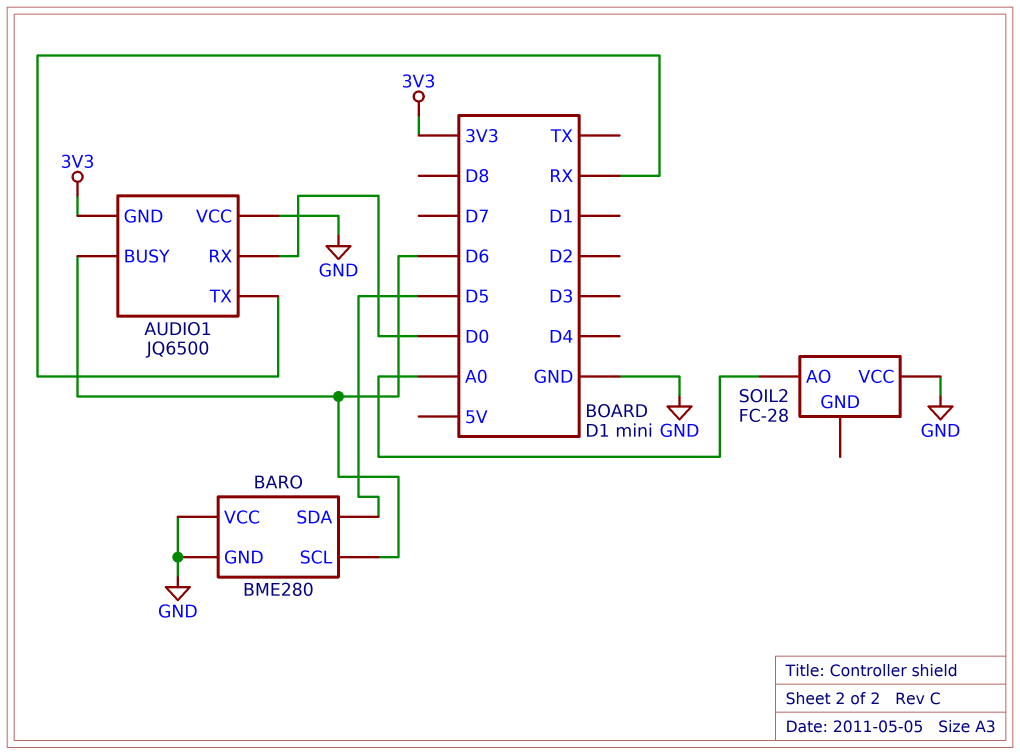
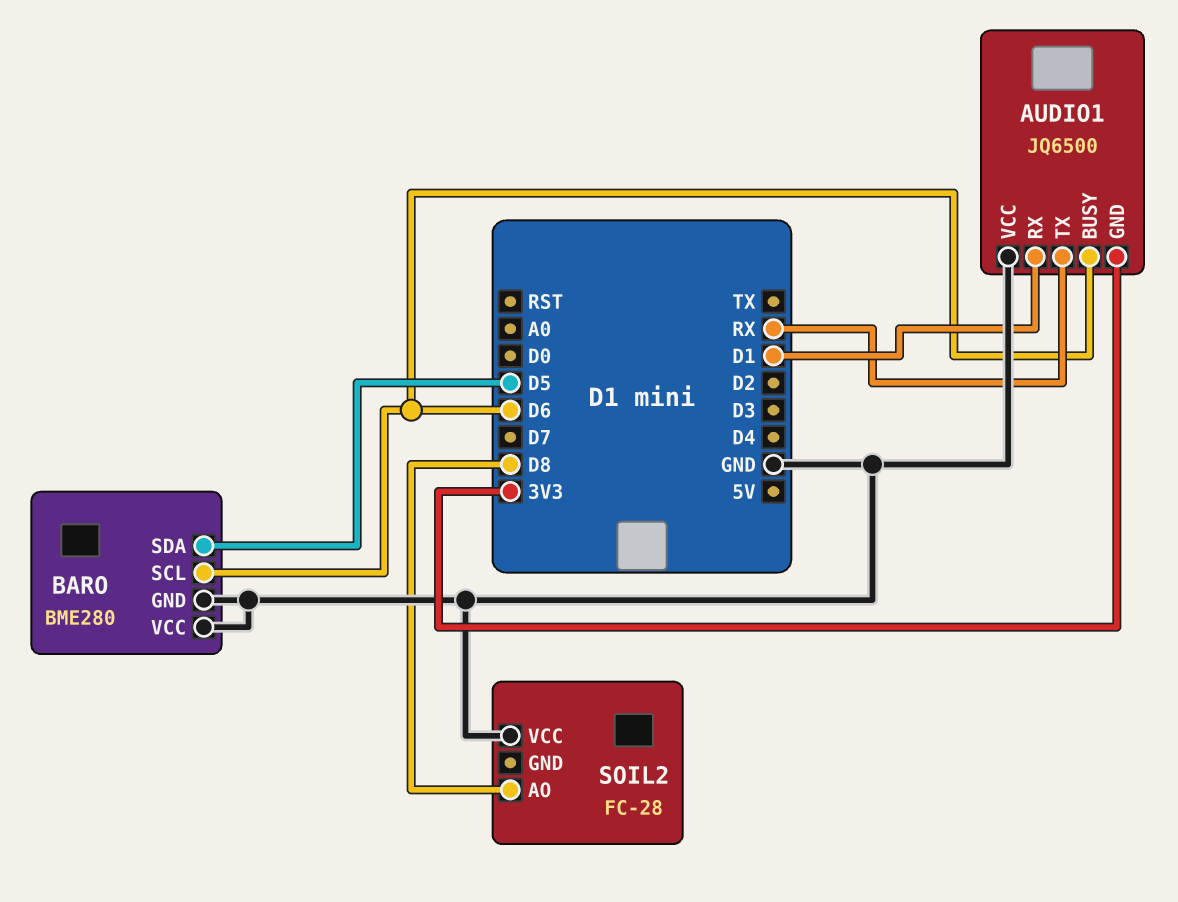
AUDIO1 pin RX: D0 -> D1
SOIL2 pin AO: A0 -> D8

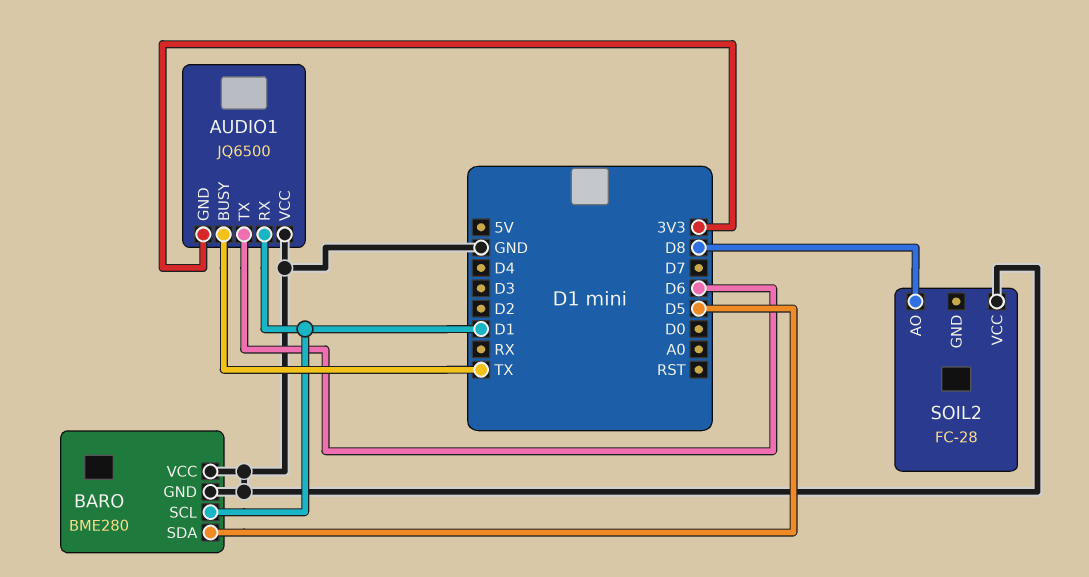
AUDIO1 pin BUSY: D6 -> TX
AUDIO1 pin TX: RX -> D6
BARO pin SCL: D6 -> D1

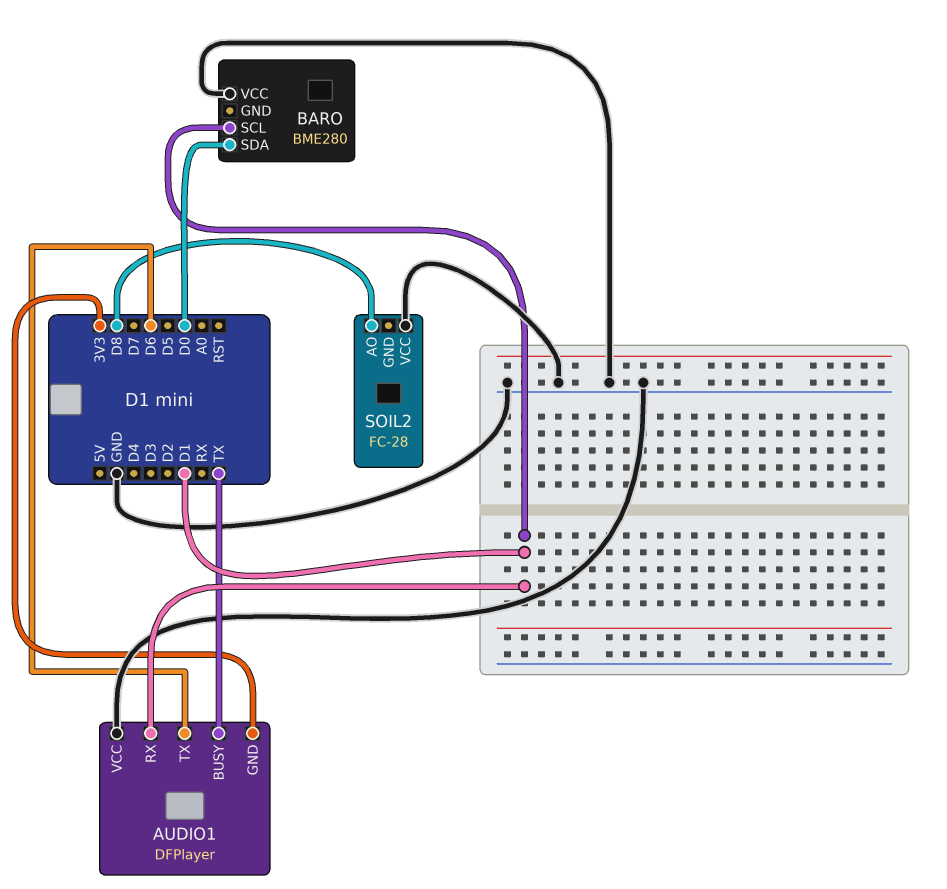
AUDIO1: JQ6500 -> DFPlayer
BARO pin GND: GND -> none
BARO pin SDA: D5 -> D0

